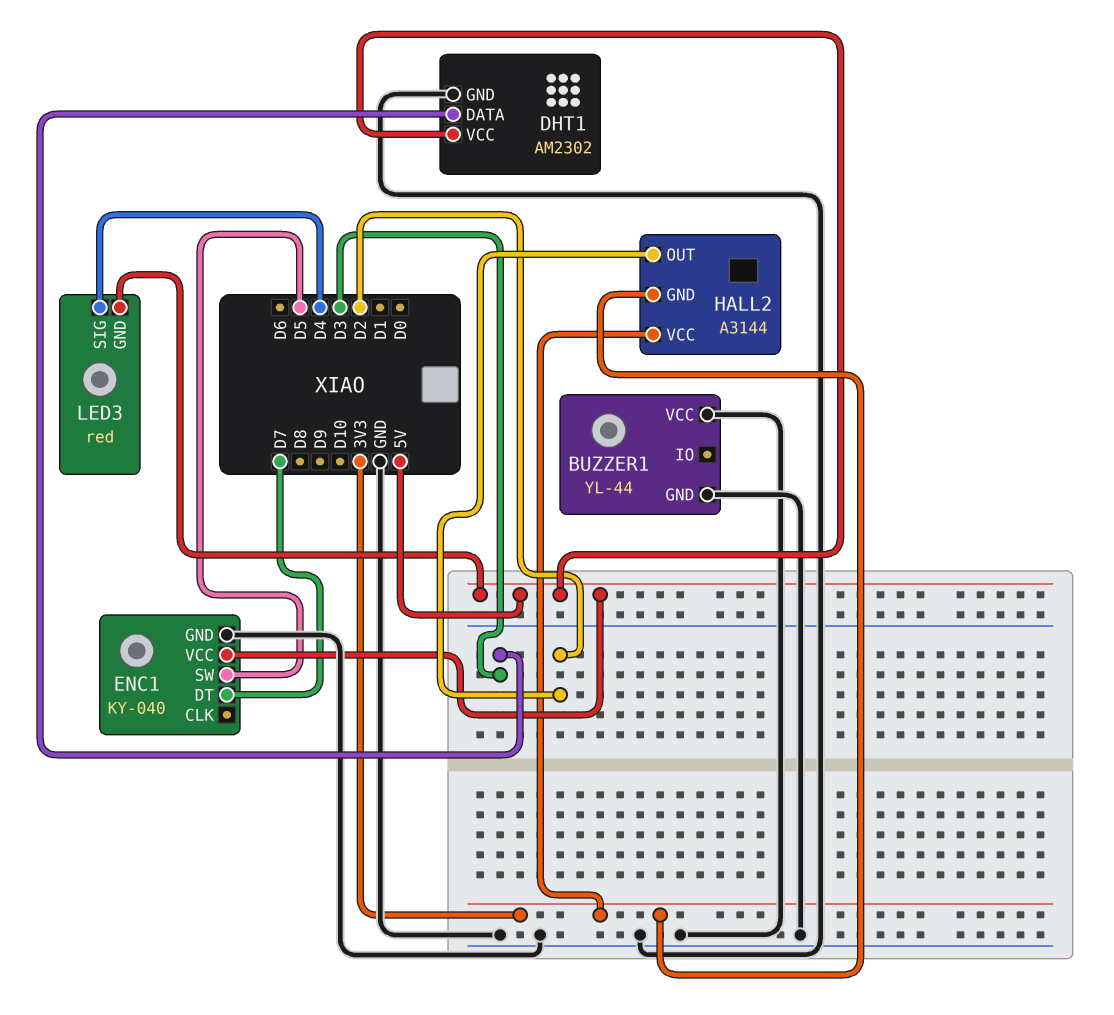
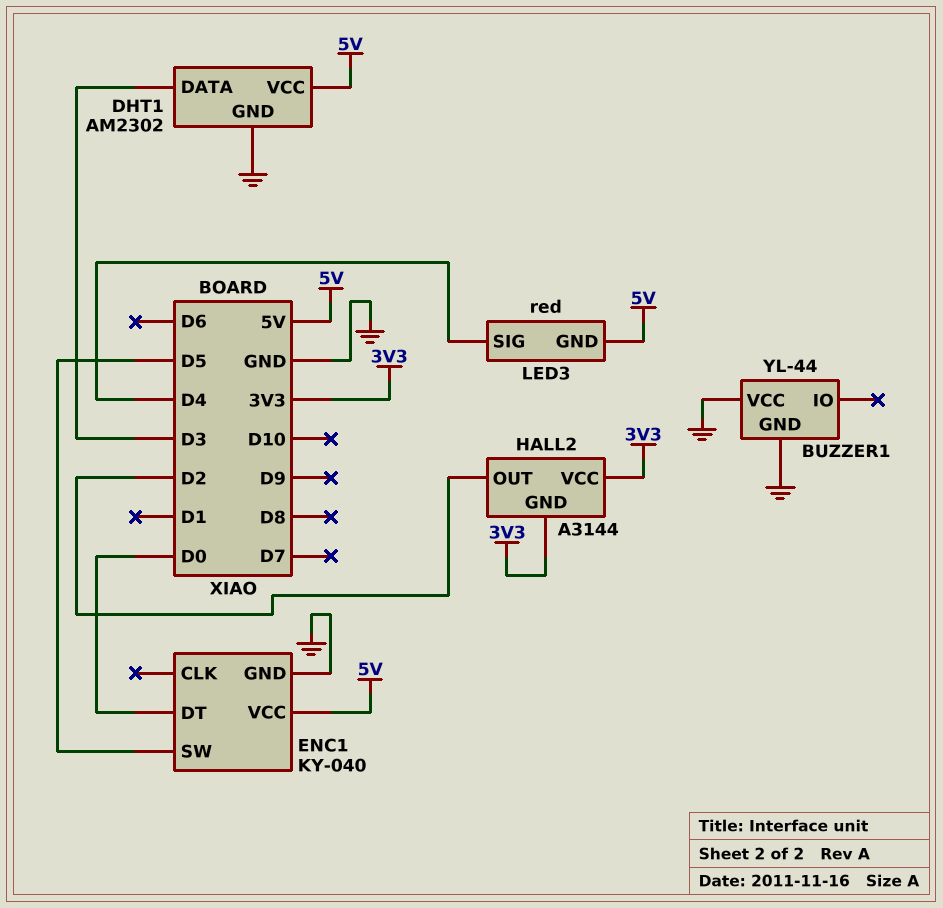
ENC1 pin DT: D7 -> D0

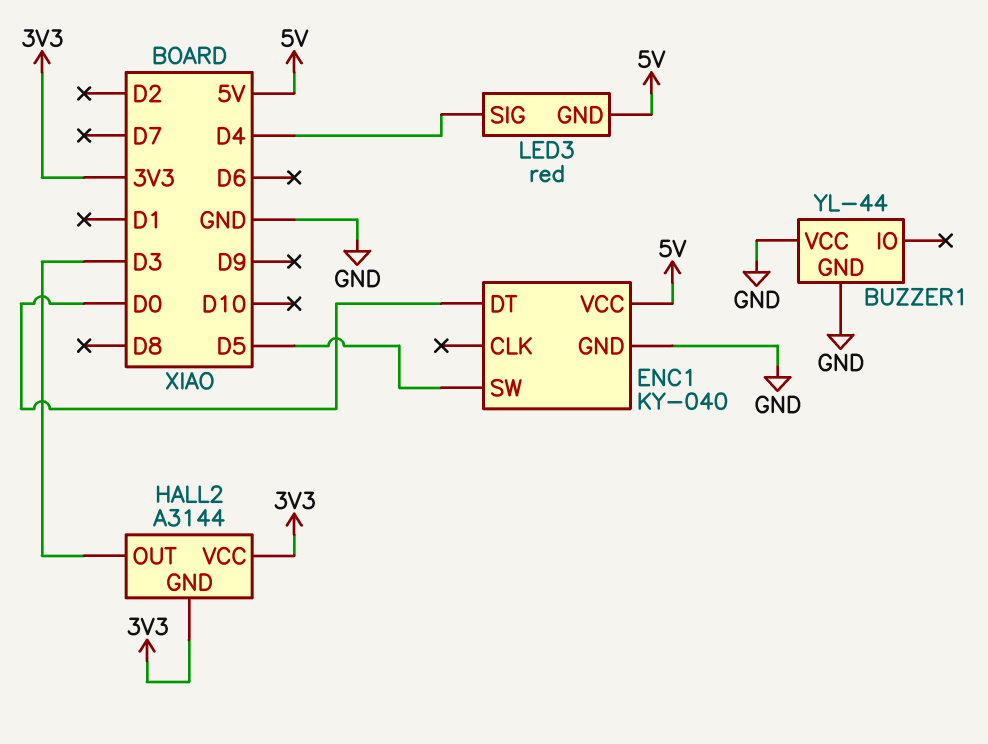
DHT1: AM2302 -> none
DHT1 pin DATA: D3 -> none
DHT1 pin GND: GND -> none
DHT1 pin VCC: 5V -> none
HALL2 pin OUT: D2 -> D3

